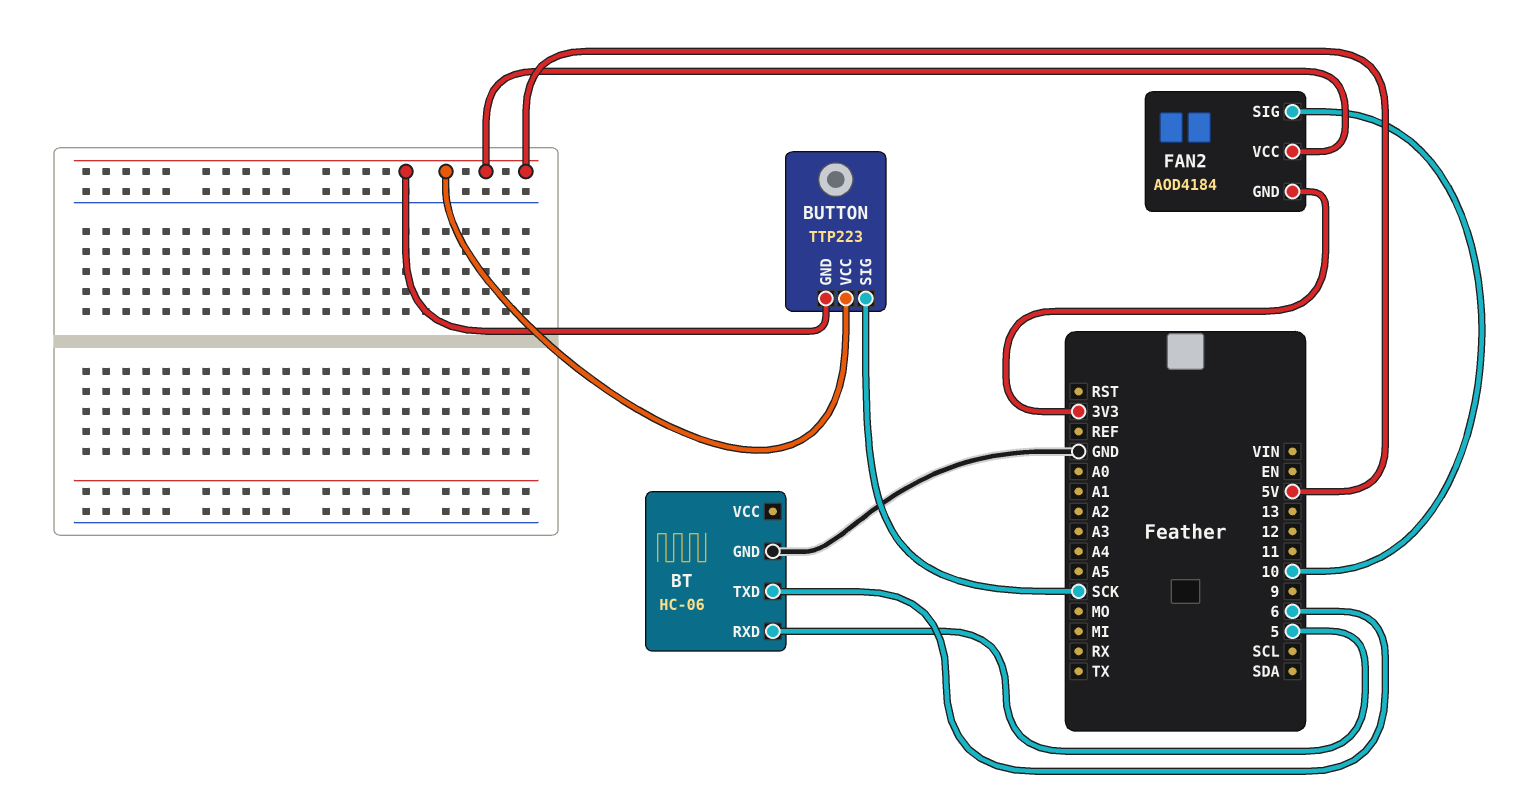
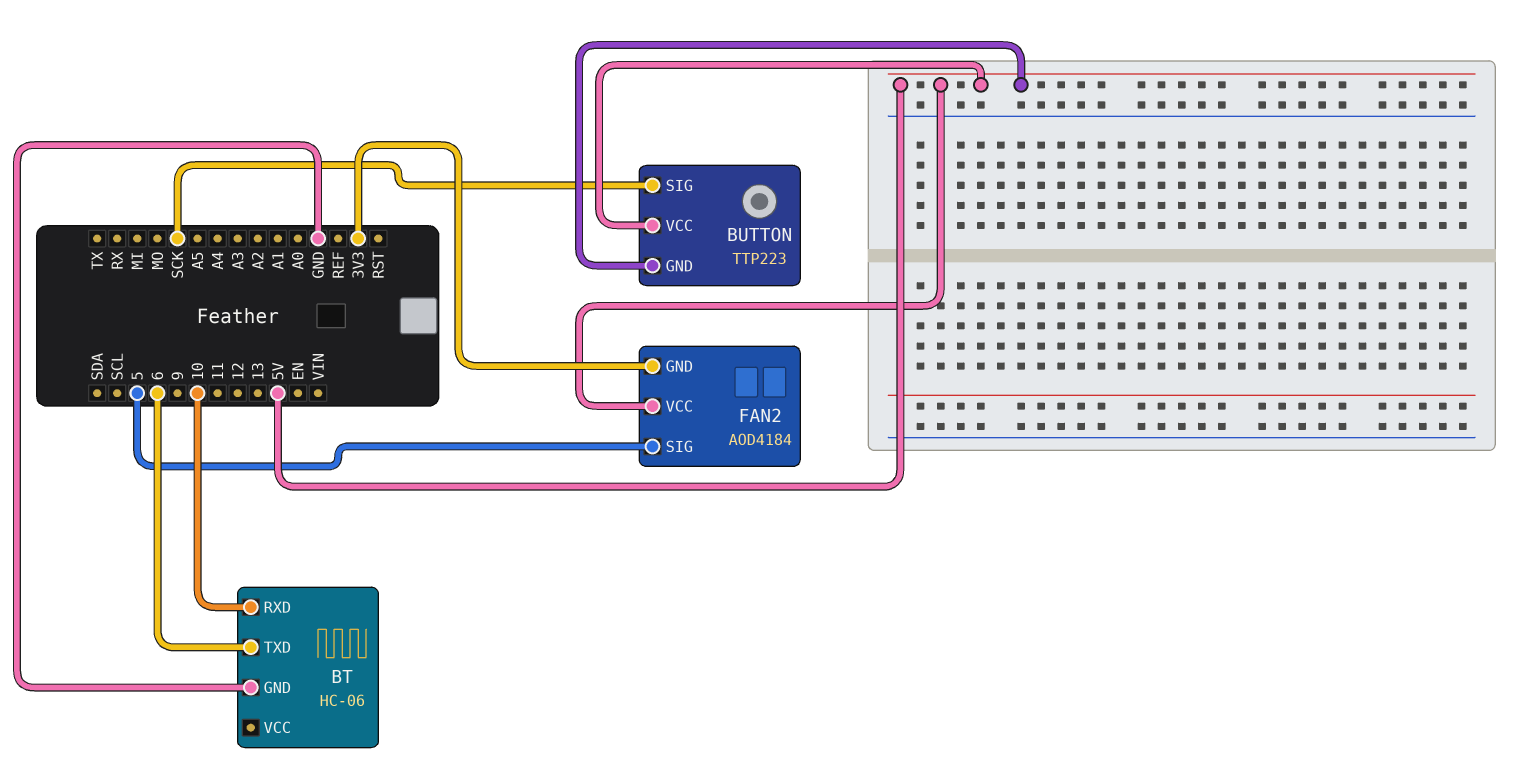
BT pin RXD: 5 -> 10
FAN2 pin SIG: 10 -> 5

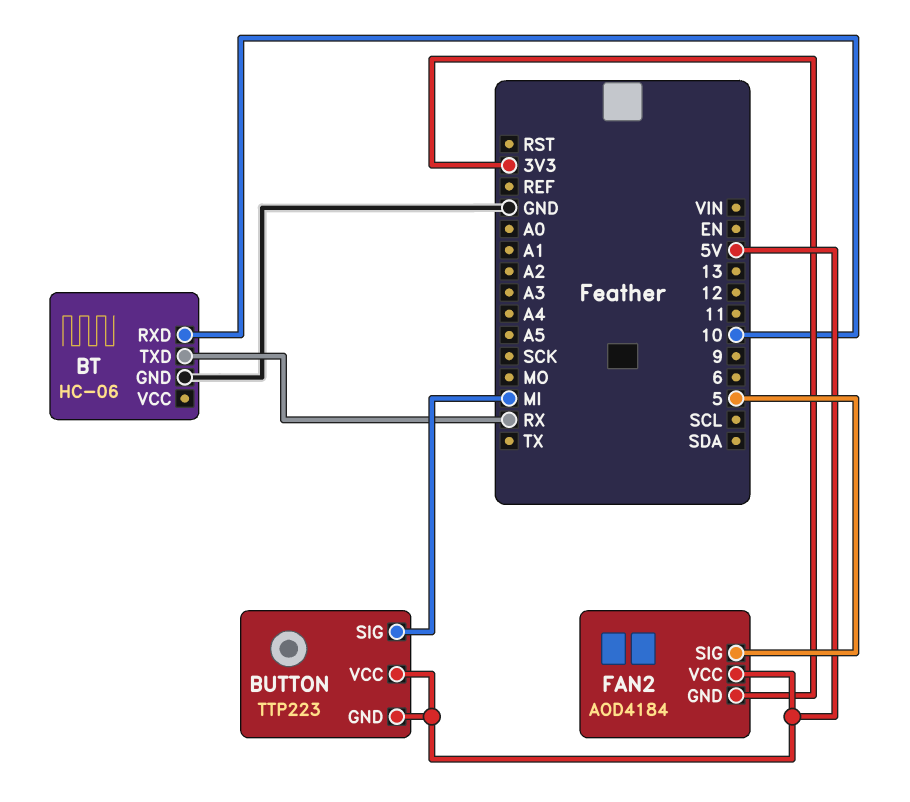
BT pin TXD: 6 -> RX
BUTTON pin SIG: SCK -> MI

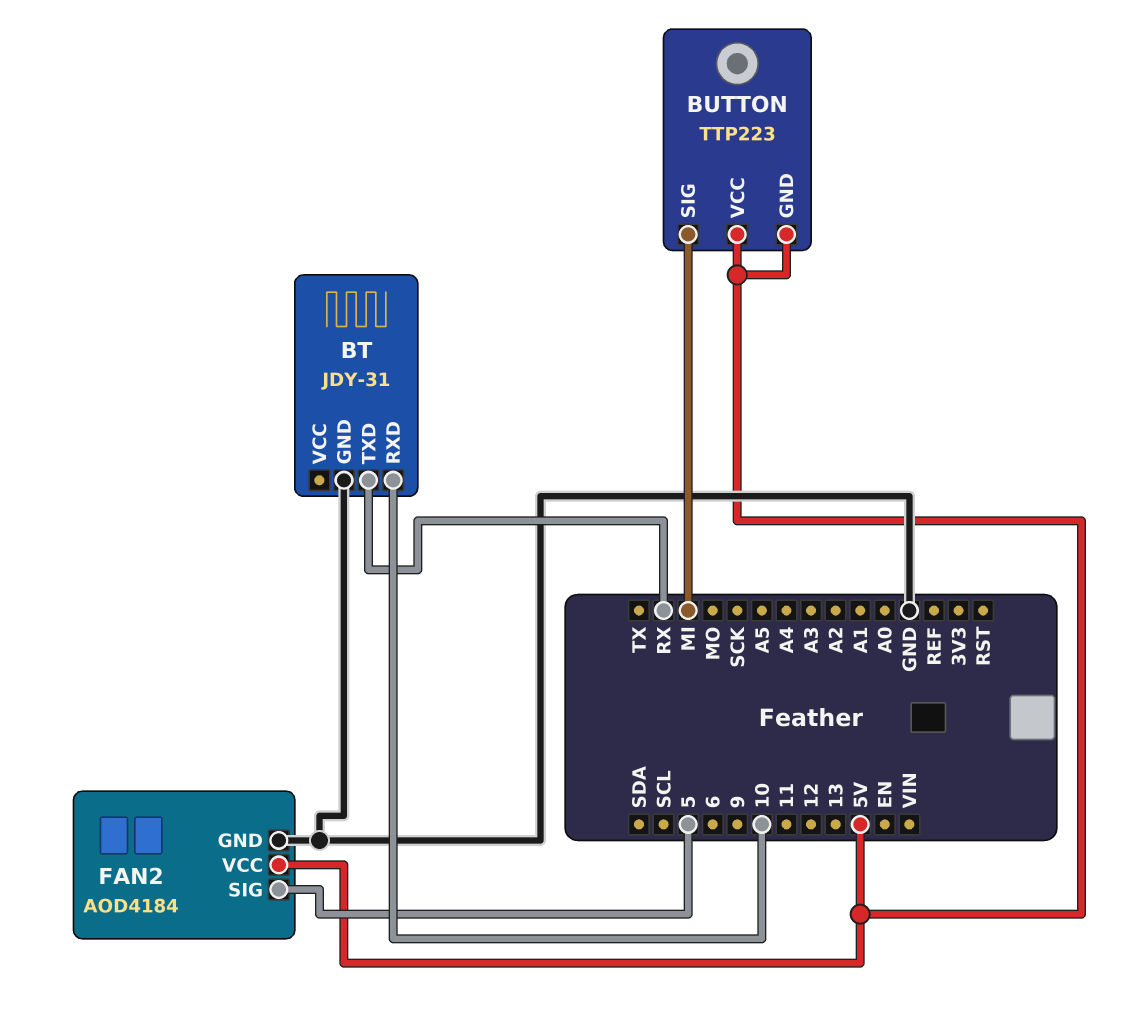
BT: HC-06 -> JDY-31
FAN2 pin GND: 3V3 -> GND

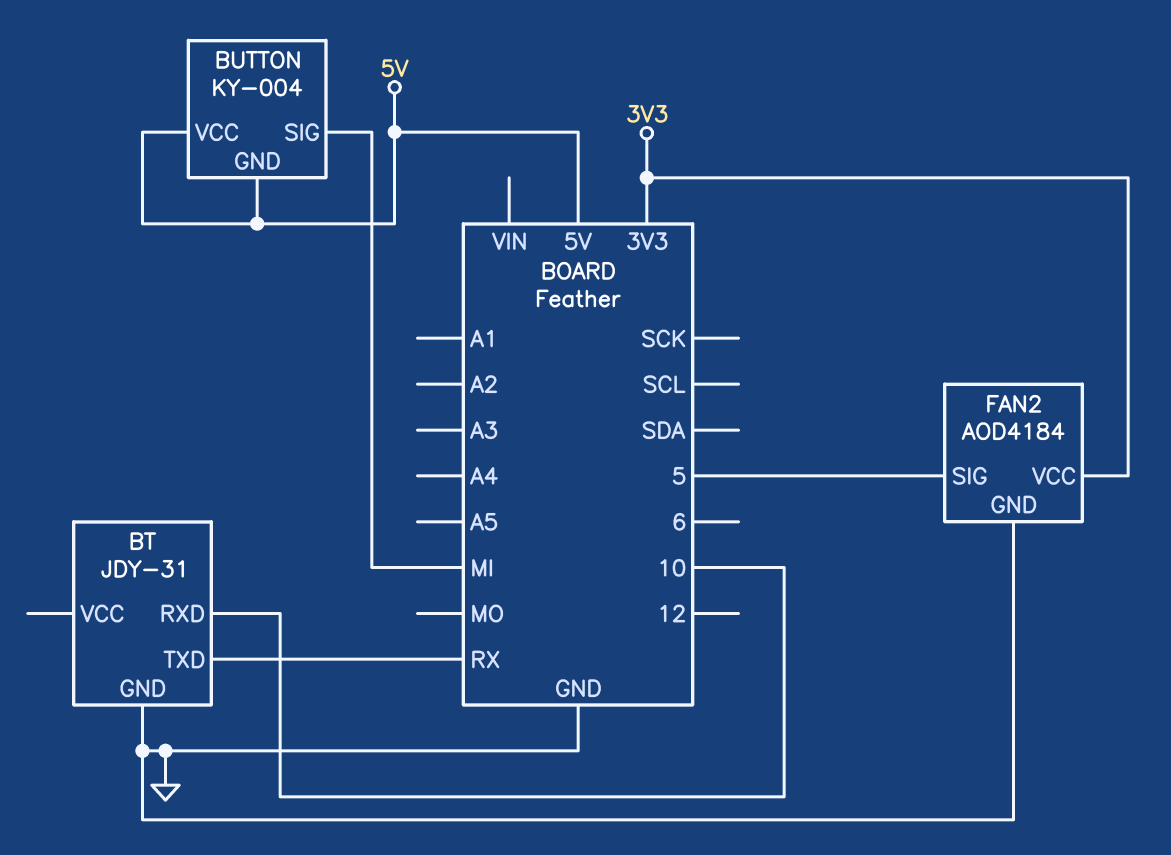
BUTTON: TTP223 -> KY-004
FAN2 pin VCC: 5V -> 3V3

